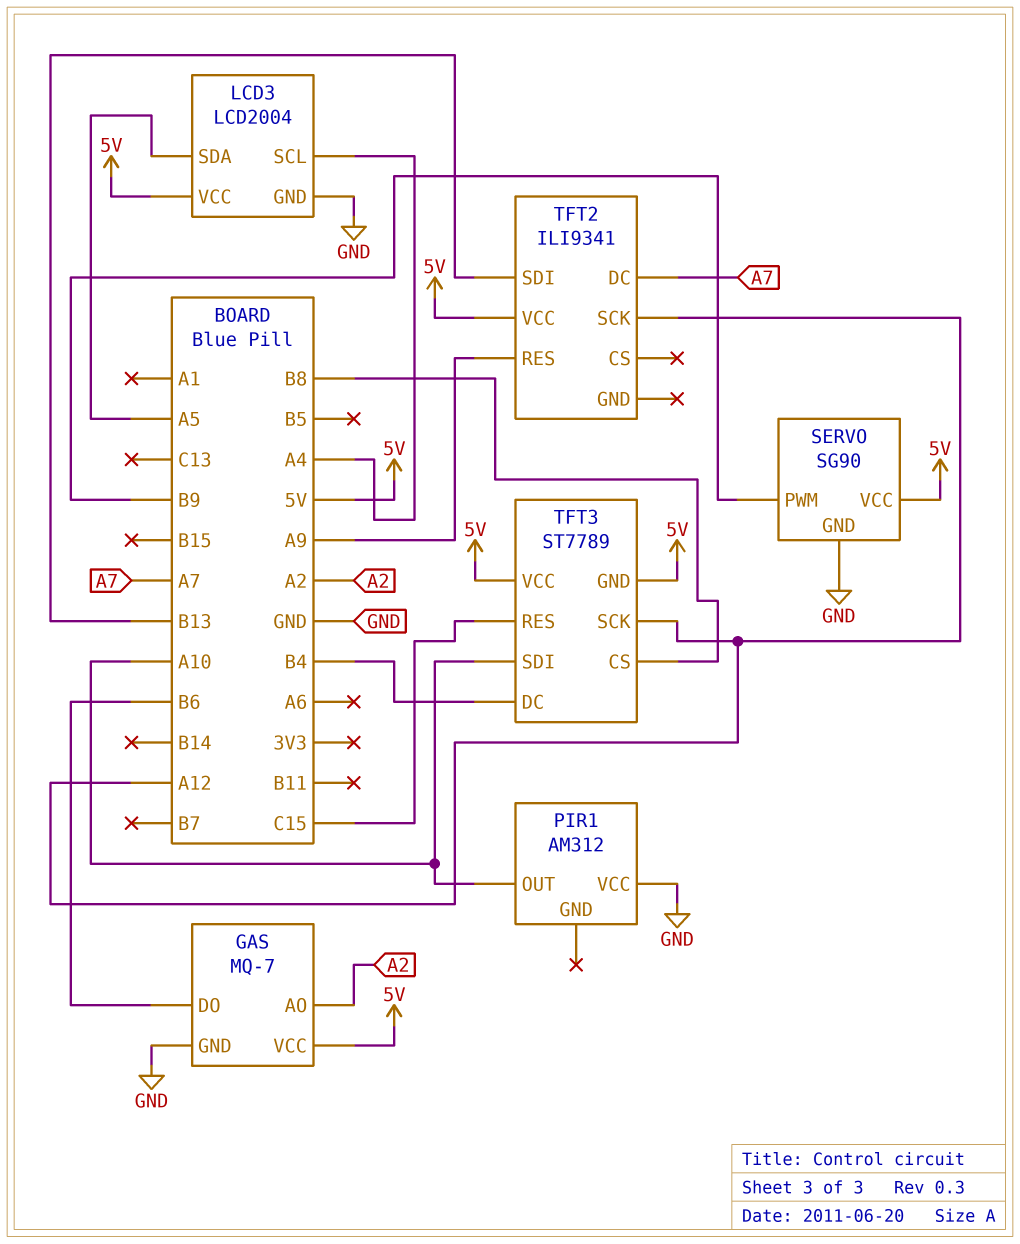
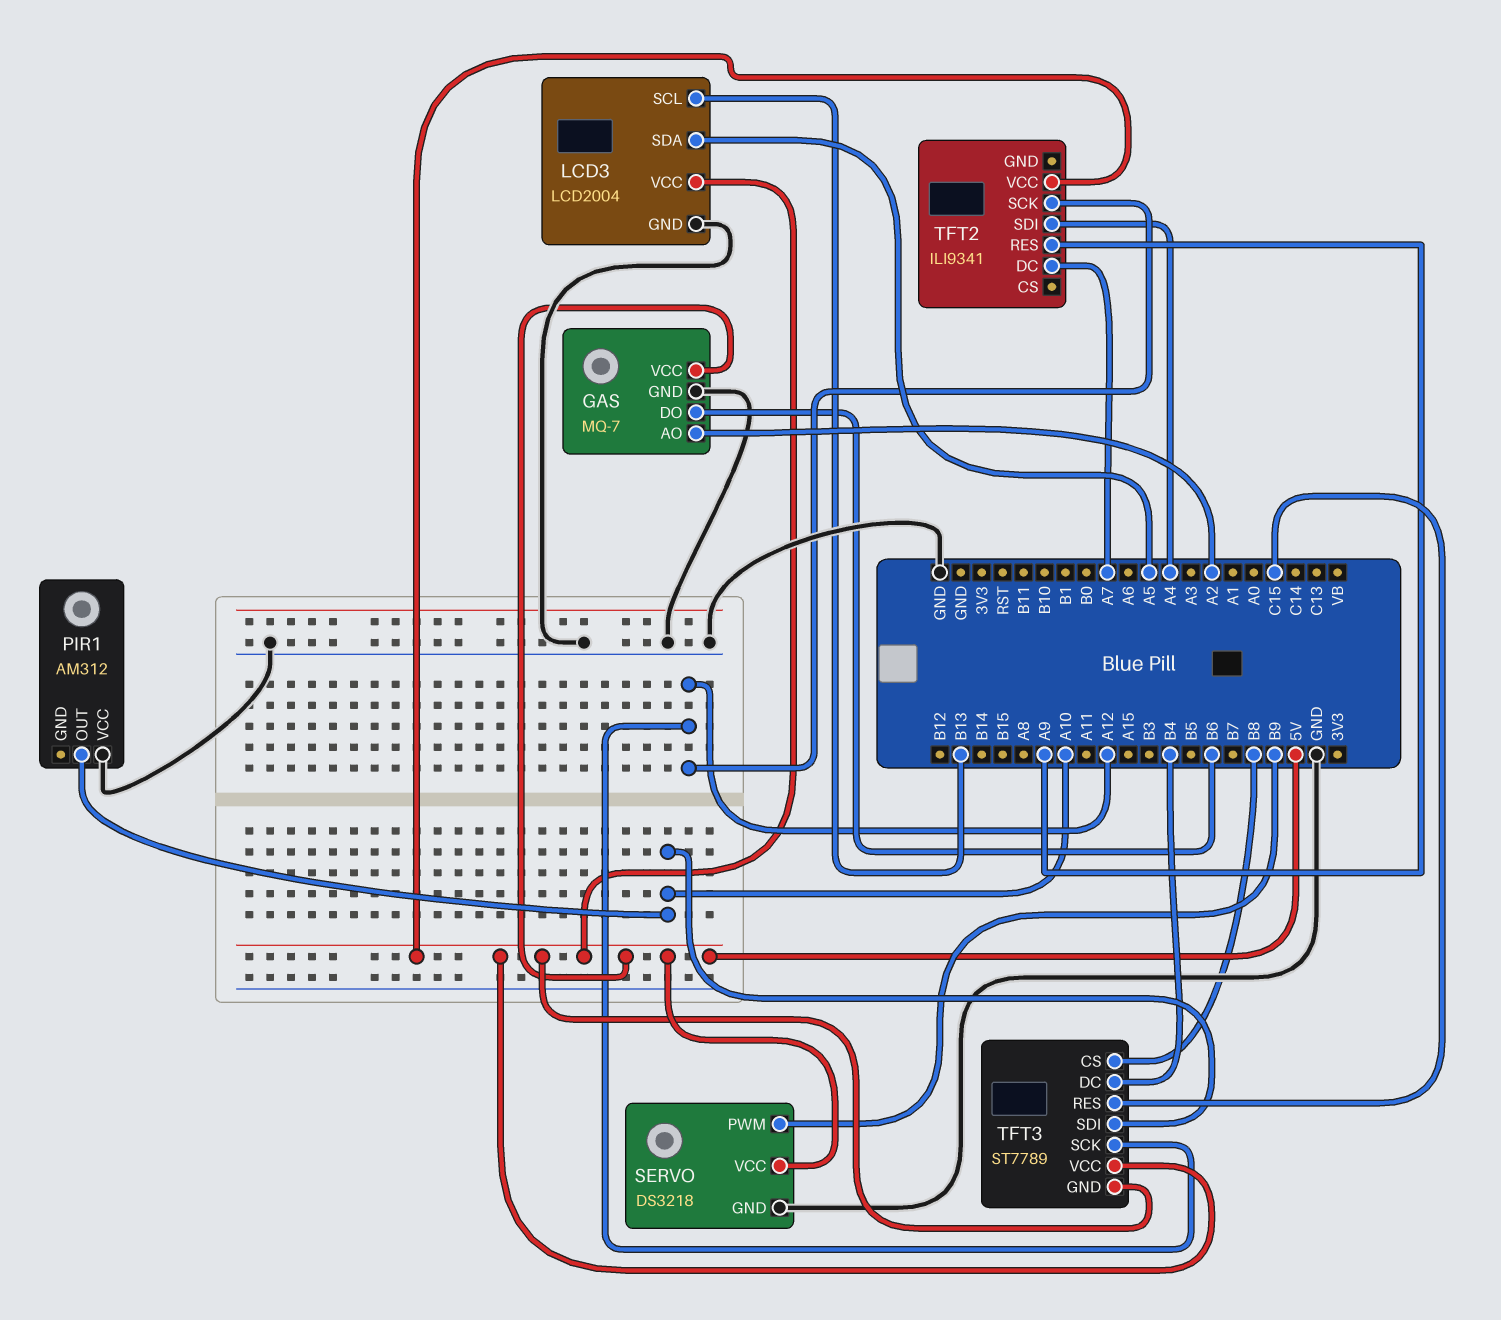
LCD3 pin SCL: A4 -> B13
SERVO: SG90 -> DS3218
TFT2 pin SDI: B13 -> A4

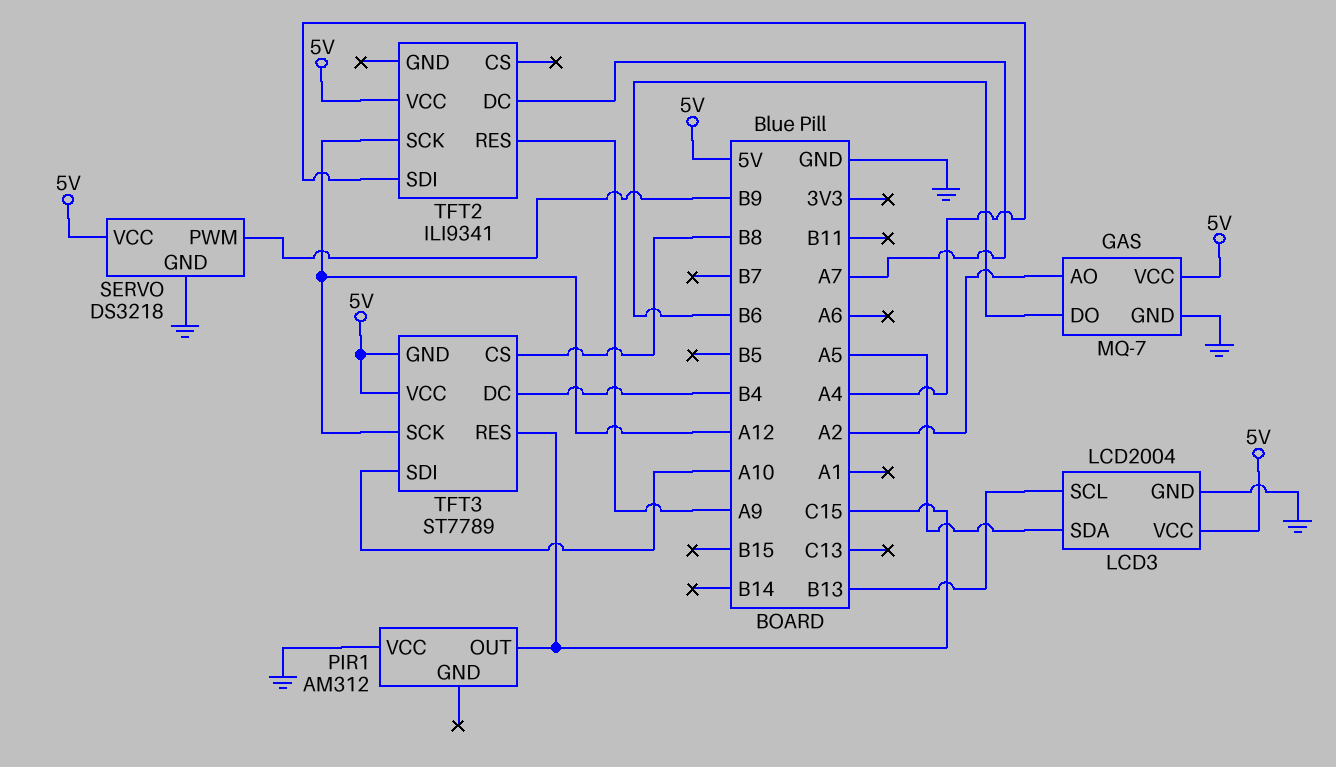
PIR1 pin OUT: A10 -> C15

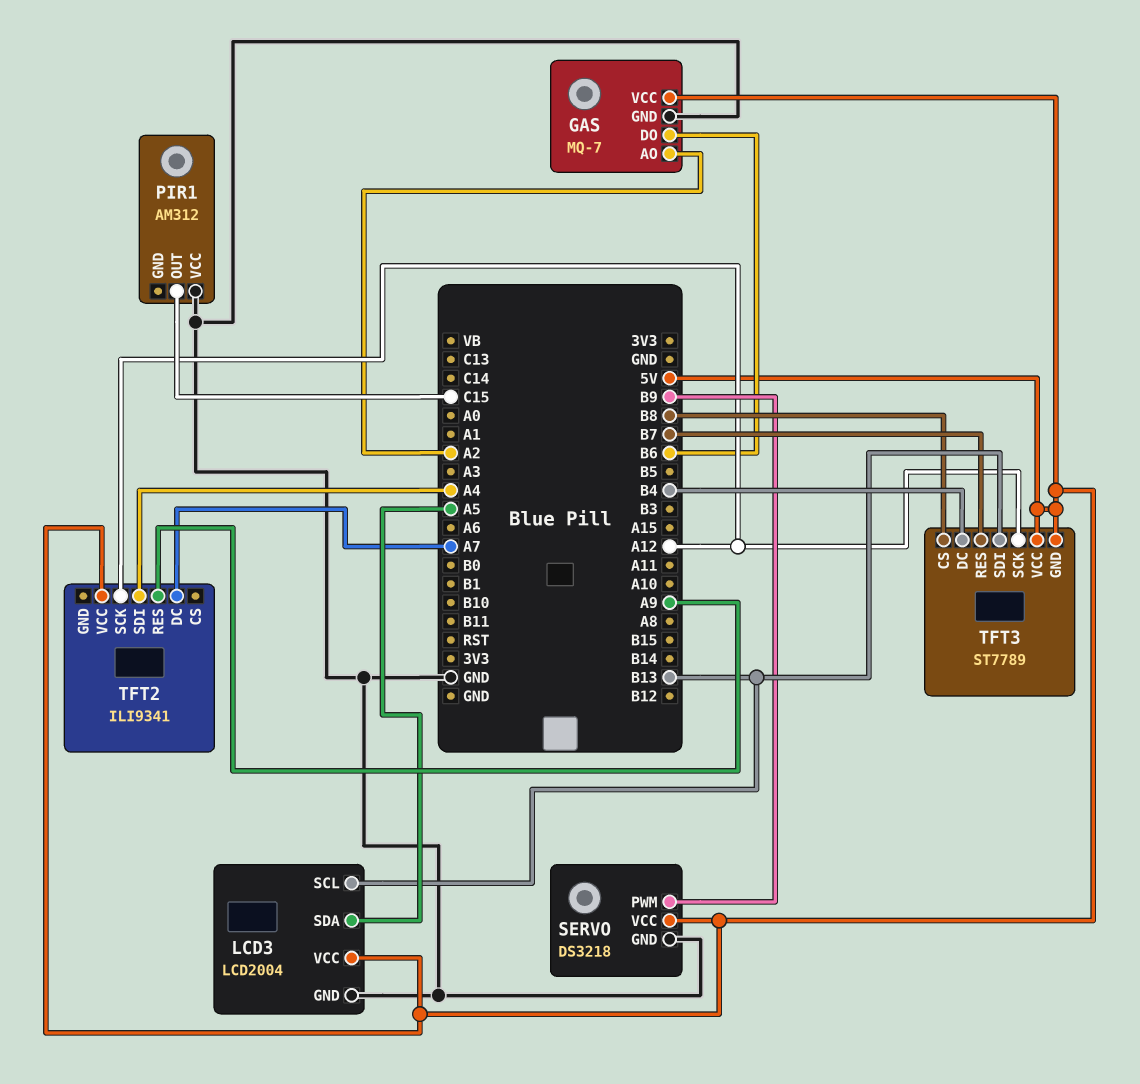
TFT3 pin RES: C15 -> B7
TFT3 pin SDI: A10 -> B13

